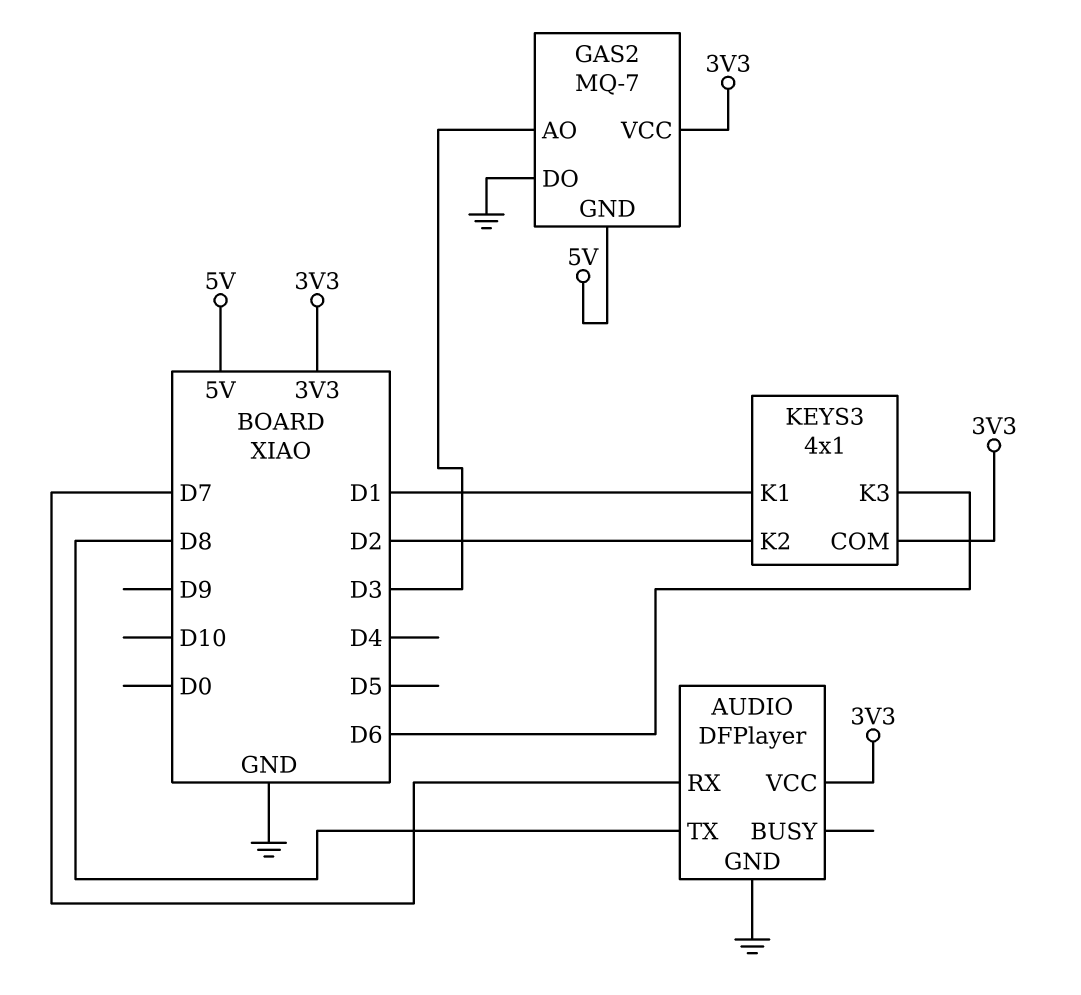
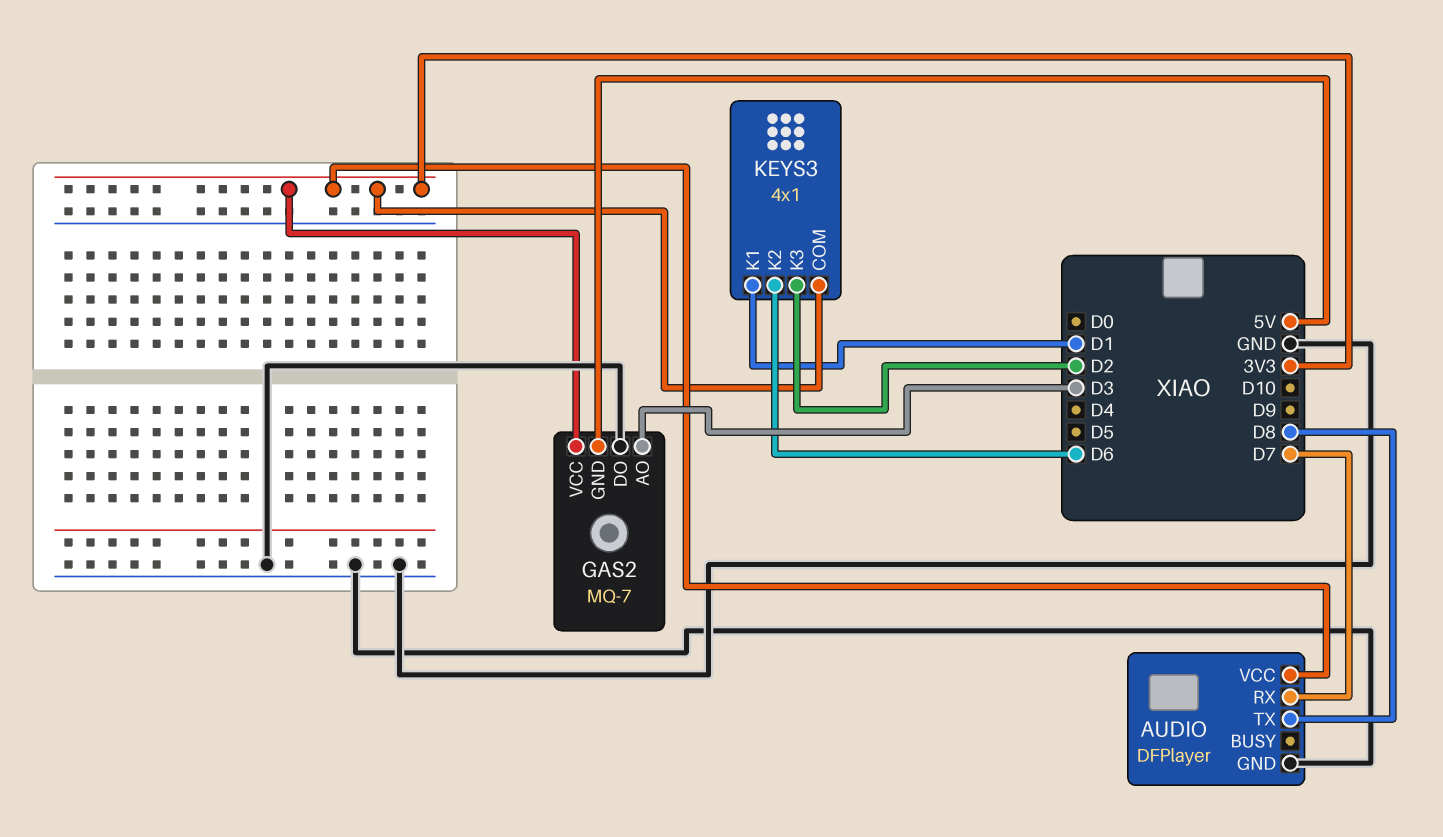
KEYS3 pin K2: D2 -> D6
KEYS3 pin K3: D6 -> D2

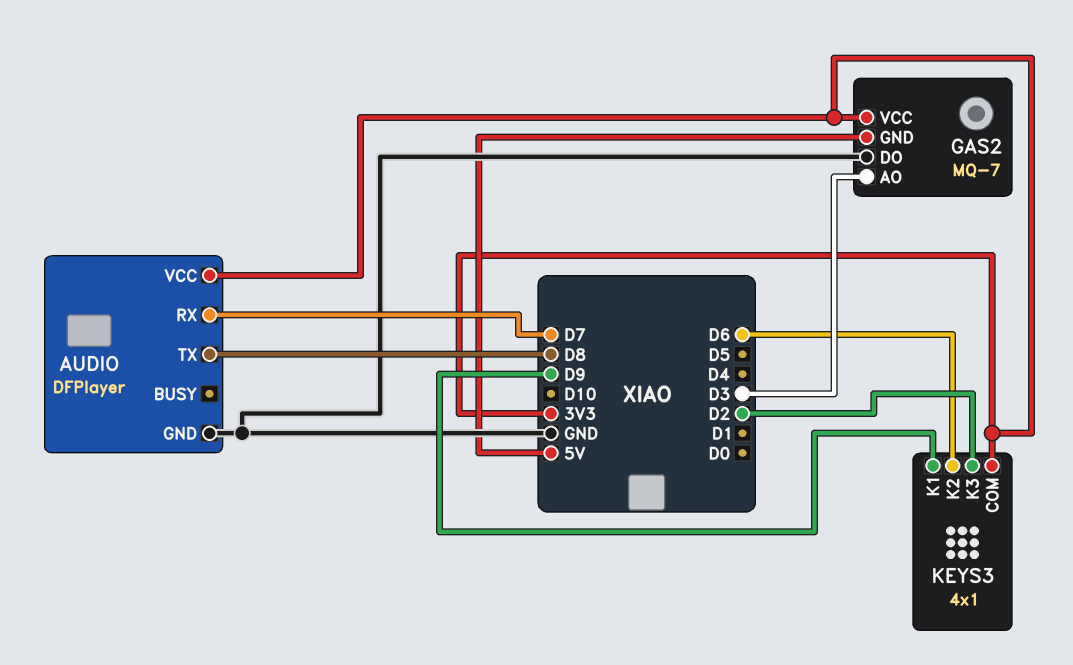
KEYS3 pin K1: D1 -> D9

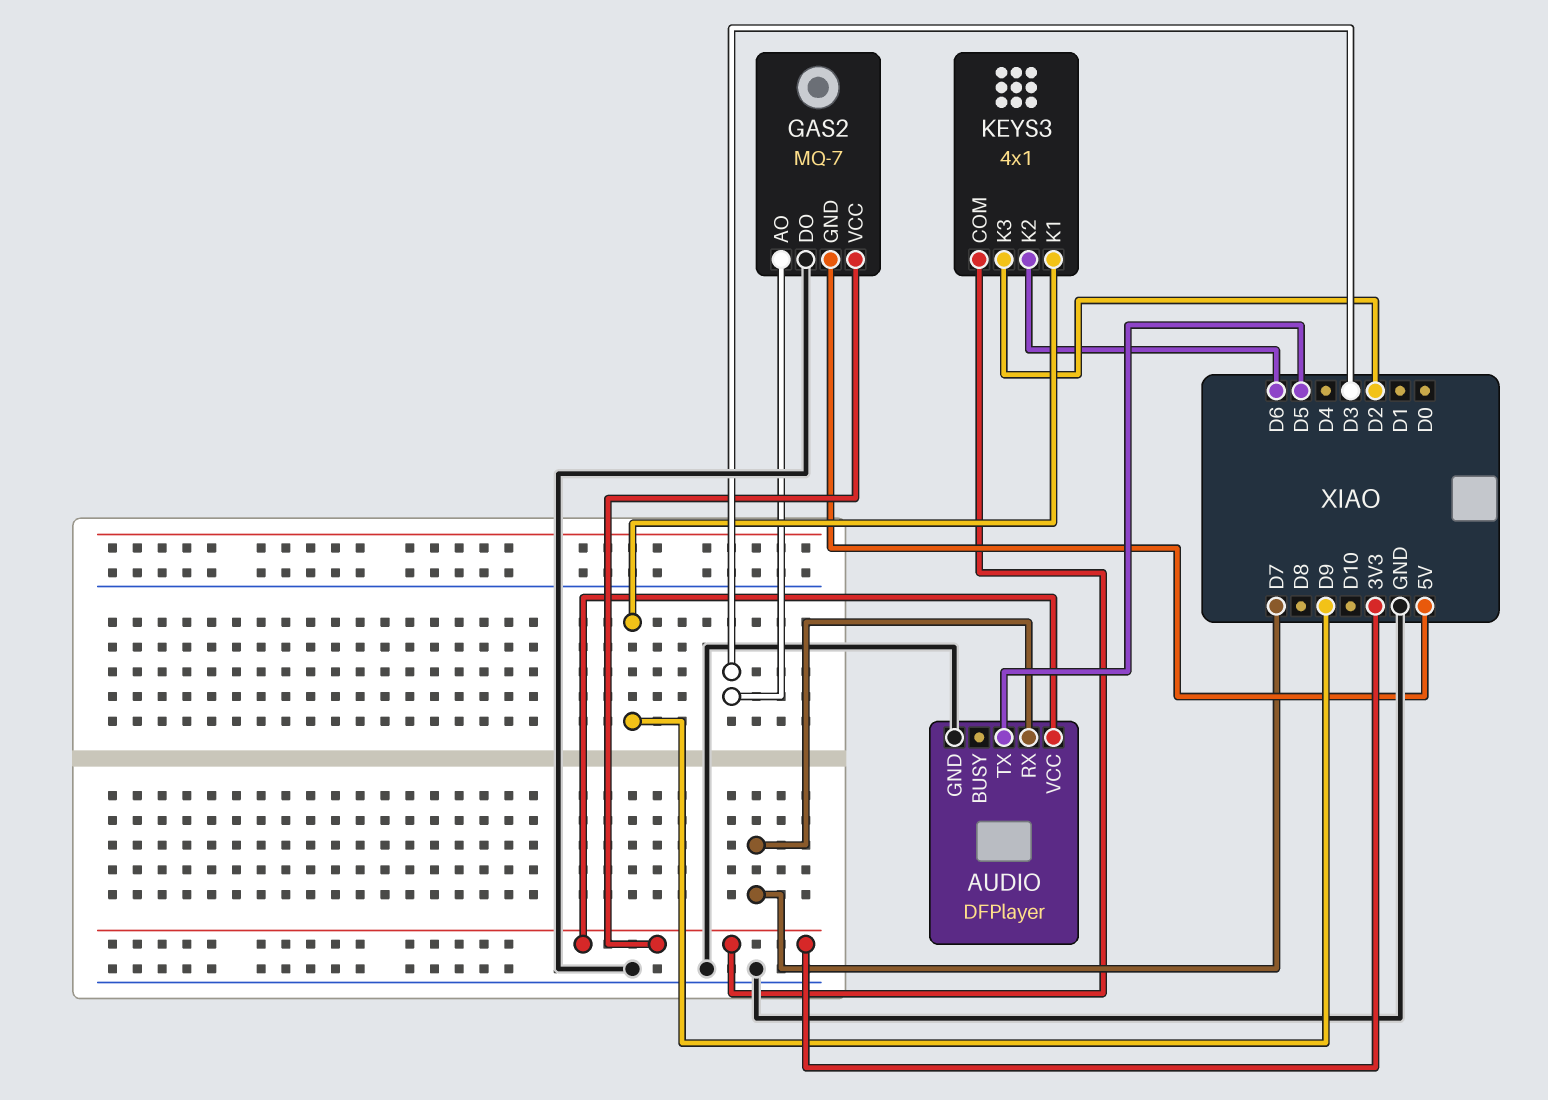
AUDIO pin TX: D8 -> D5

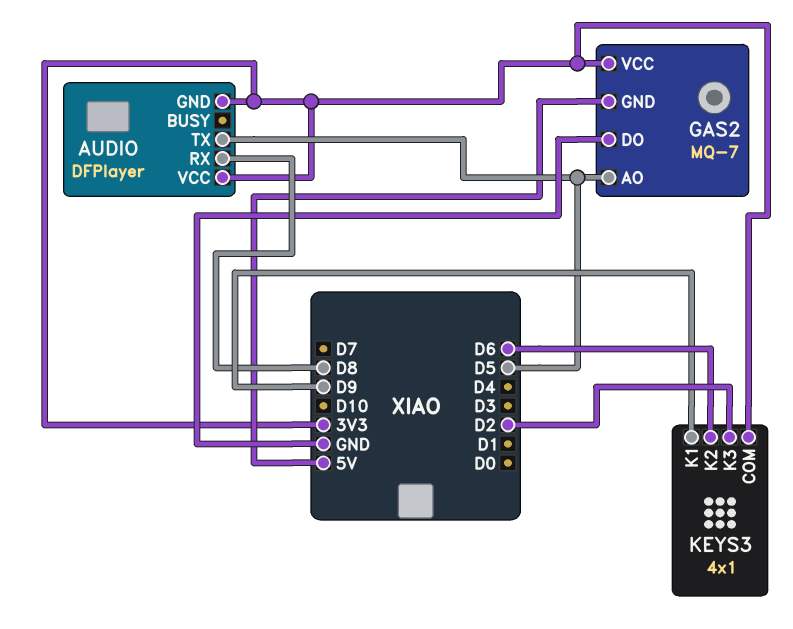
AUDIO pin GND: GND -> 3V3
AUDIO pin RX: D7 -> D8
GAS2 pin AO: D3 -> D5

